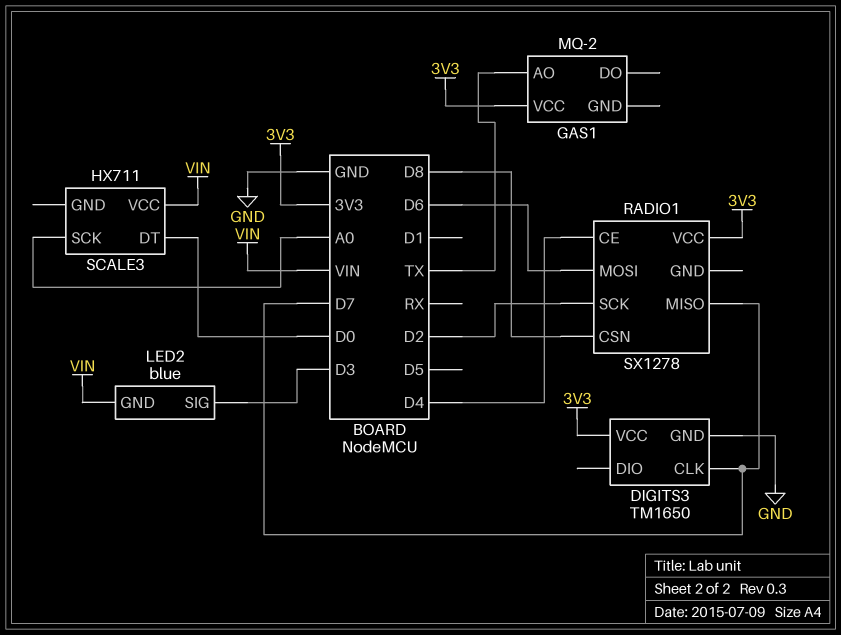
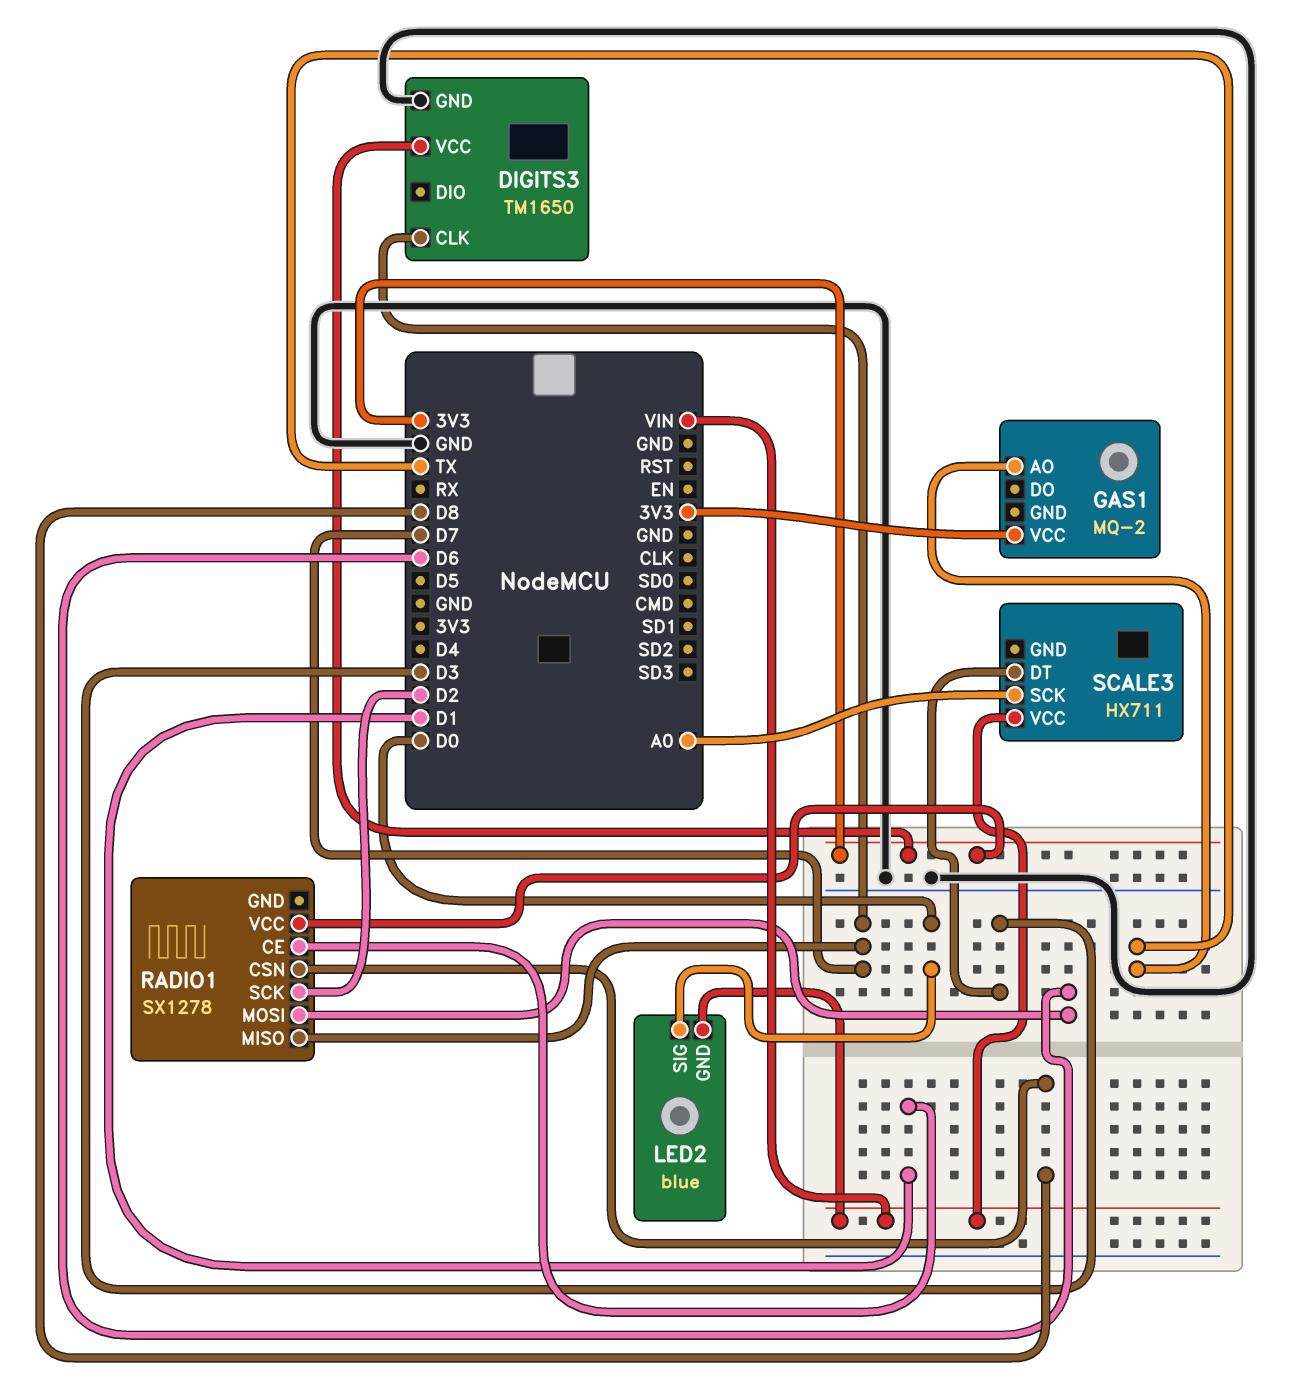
LED2 pin SIG: D3 -> D0
RADIO1 pin CE: D4 -> D1
SCALE3 pin DT: D0 -> D3

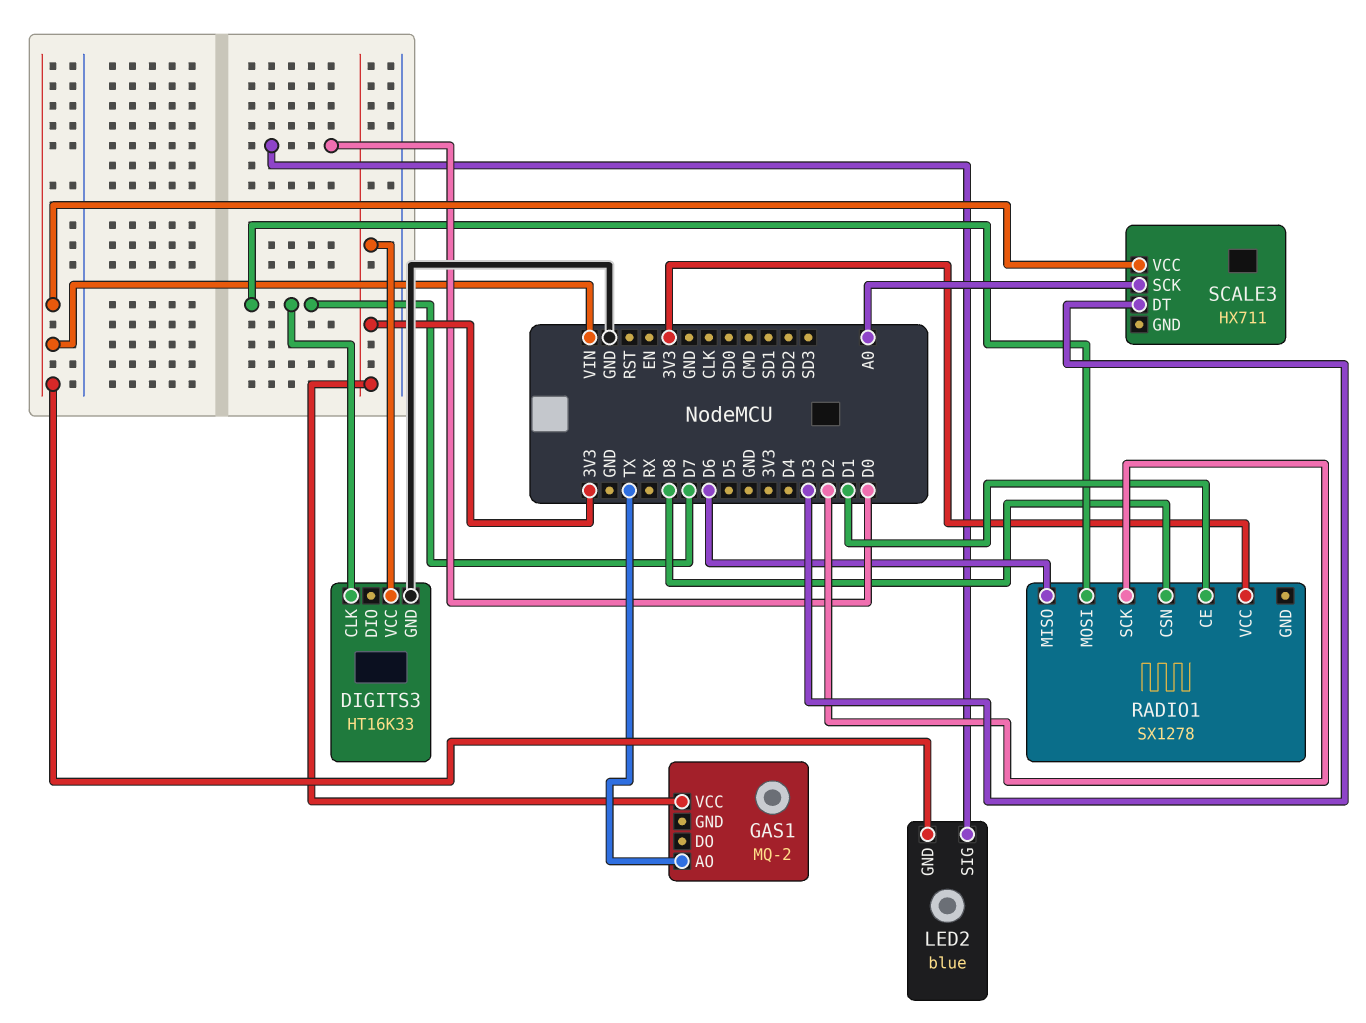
DIGITS3: TM1650 -> HT16K33
RADIO1 pin MISO: D7 -> D6
RADIO1 pin MOSI: D6 -> D7

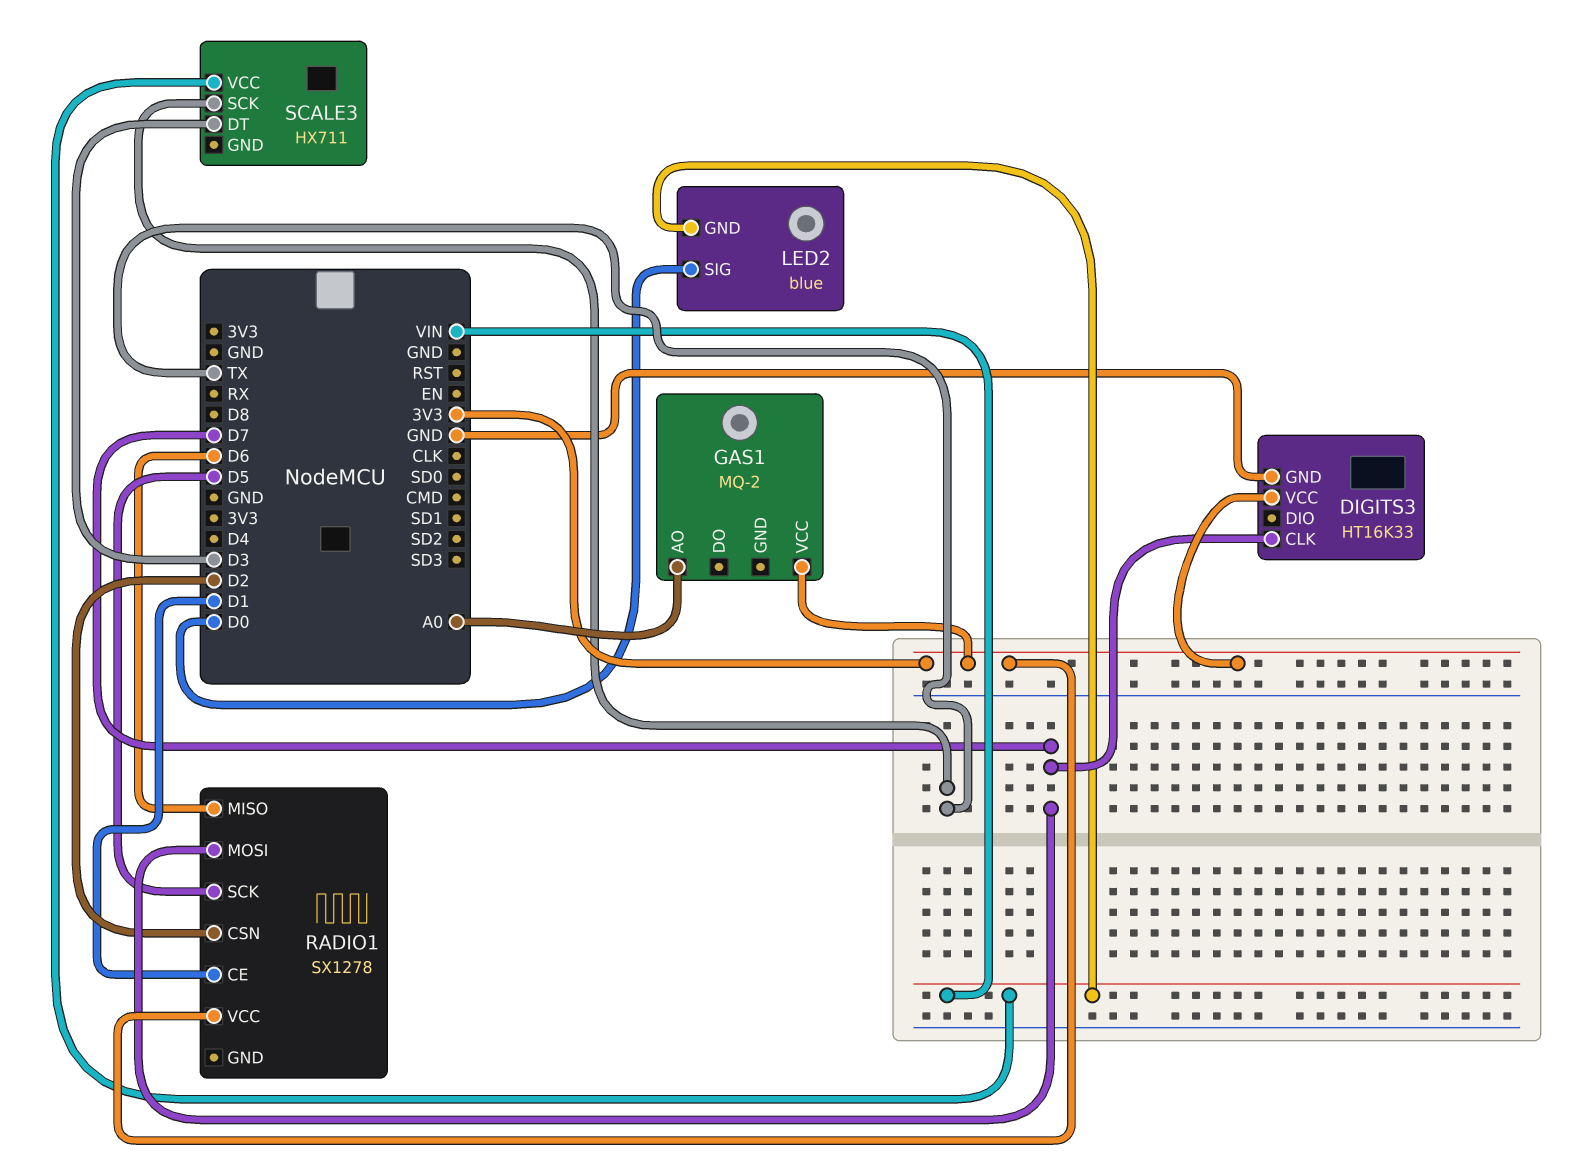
GAS1 pin AO: TX -> A0
RADIO1 pin CSN: D8 -> D2
RADIO1 pin SCK: D2 -> D5
SCALE3 pin SCK: A0 -> TX

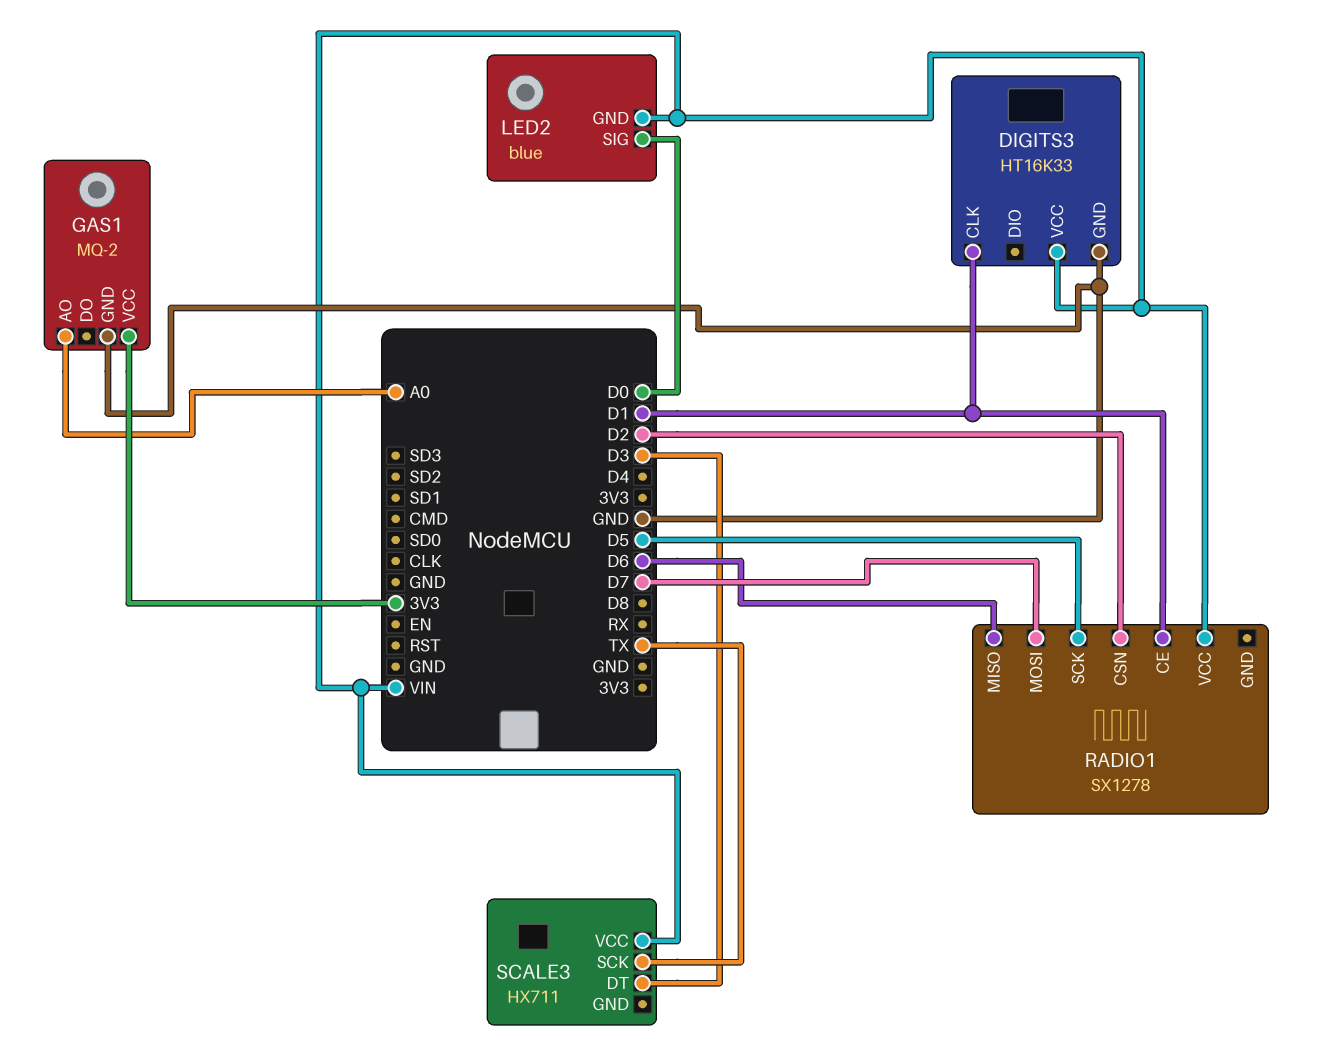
DIGITS3 pin CLK: D7 -> D1
DIGITS3 pin VCC: 3V3 -> VIN
GAS1 pin GND: none -> GND
RADIO1 pin VCC: 3V3 -> VIN

